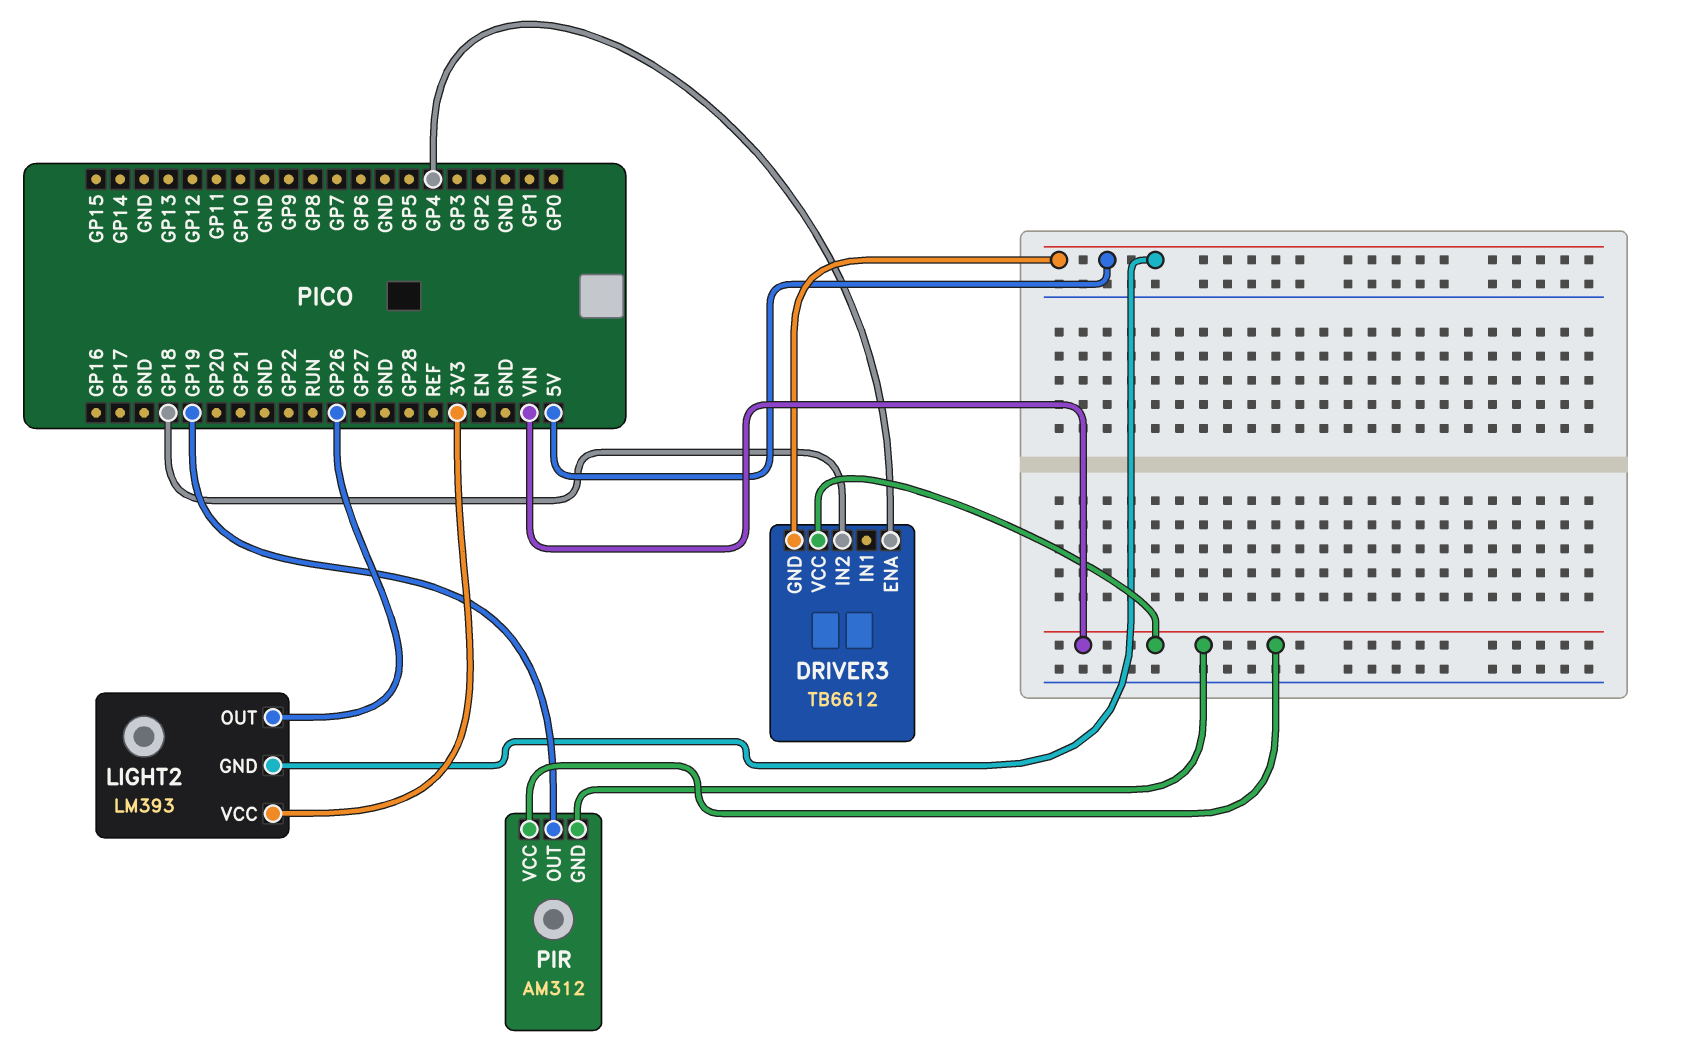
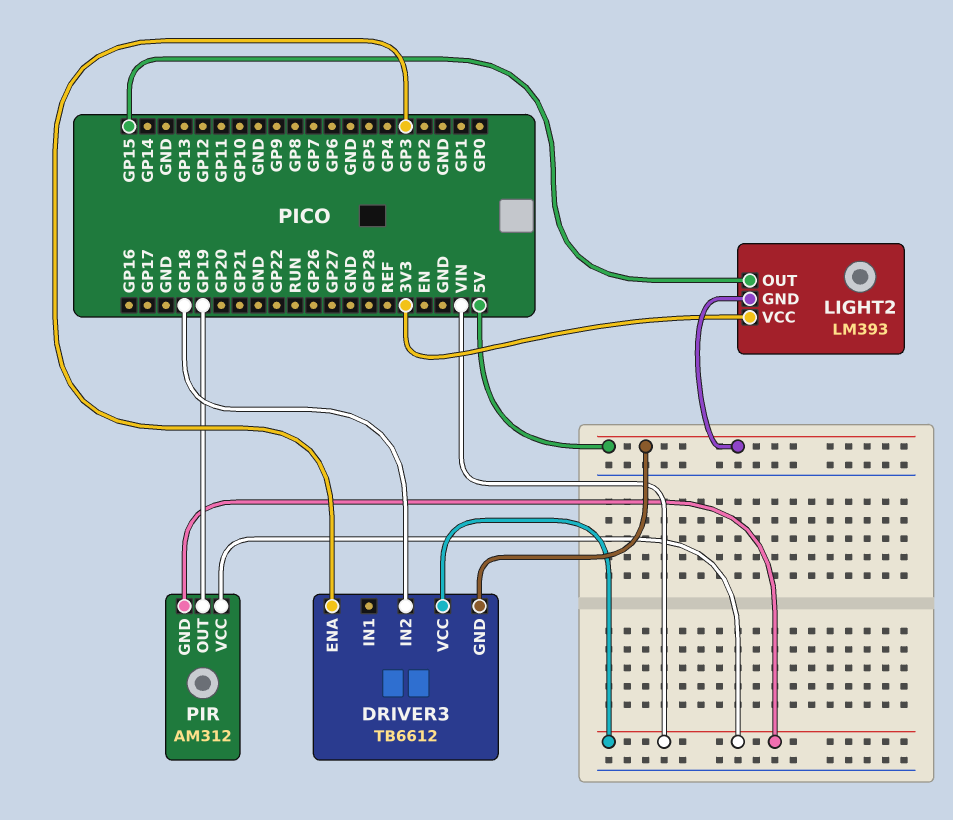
DRIVER3 pin ENA: GP4 -> GP3
LIGHT2 pin OUT: GP26 -> GP15

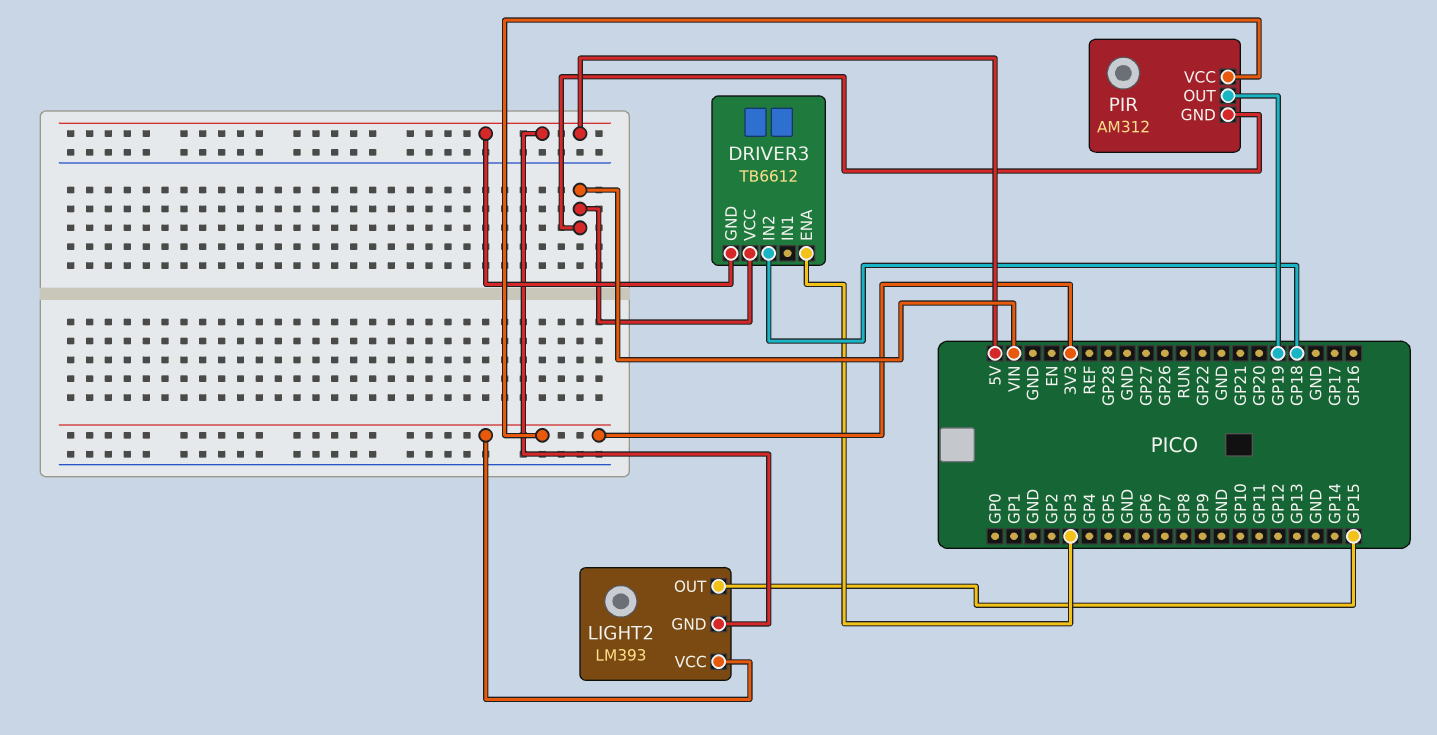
PIR pin VCC: VIN -> 3V3

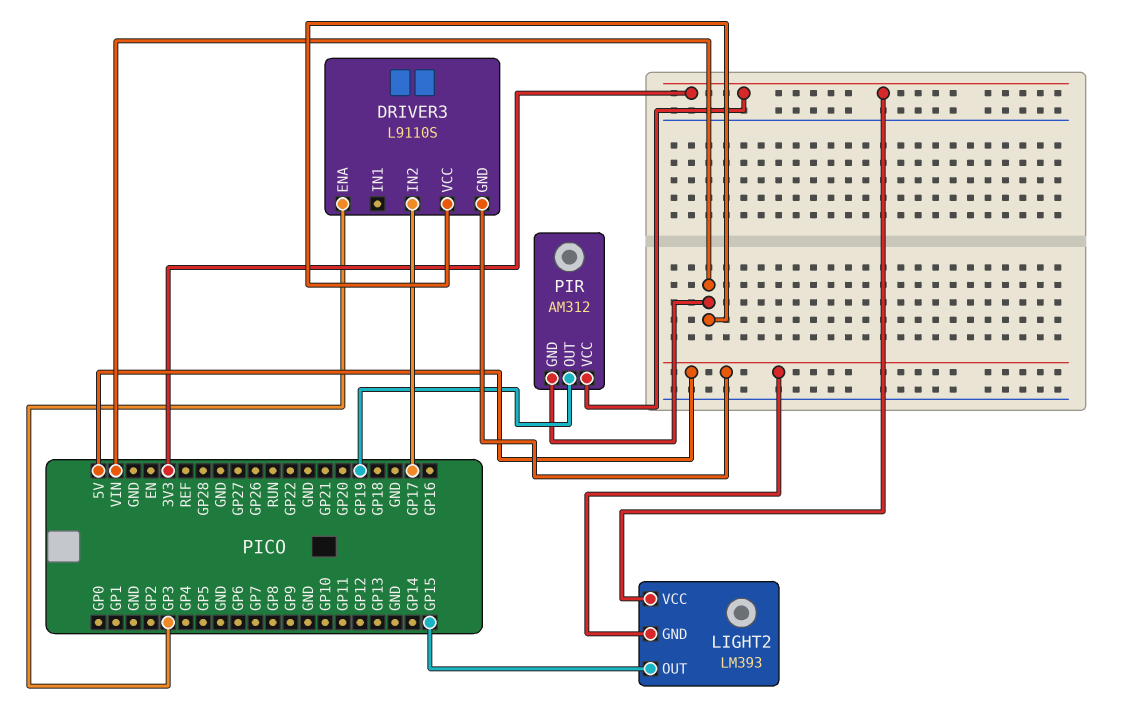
DRIVER3: TB6612 -> L9110S
DRIVER3 pin IN2: GP18 -> GP17

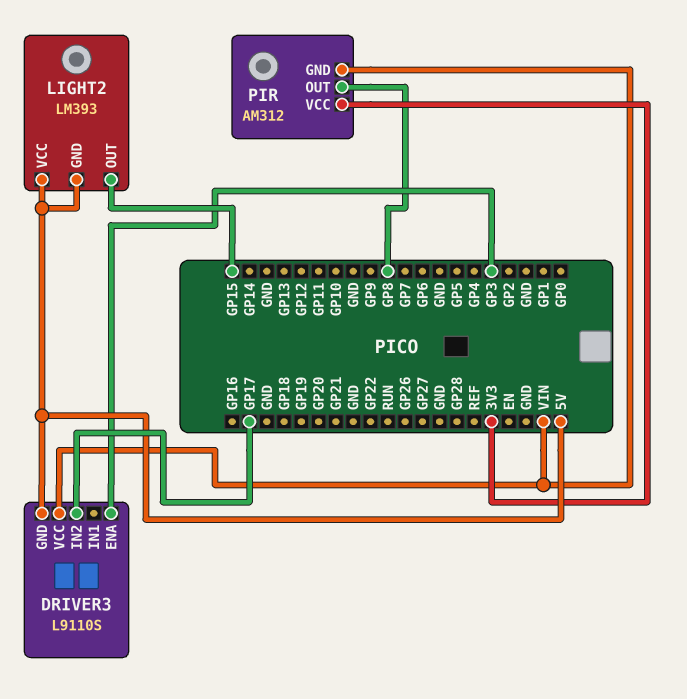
LIGHT2 pin VCC: 3V3 -> 5V
PIR pin OUT: GP19 -> GP8

